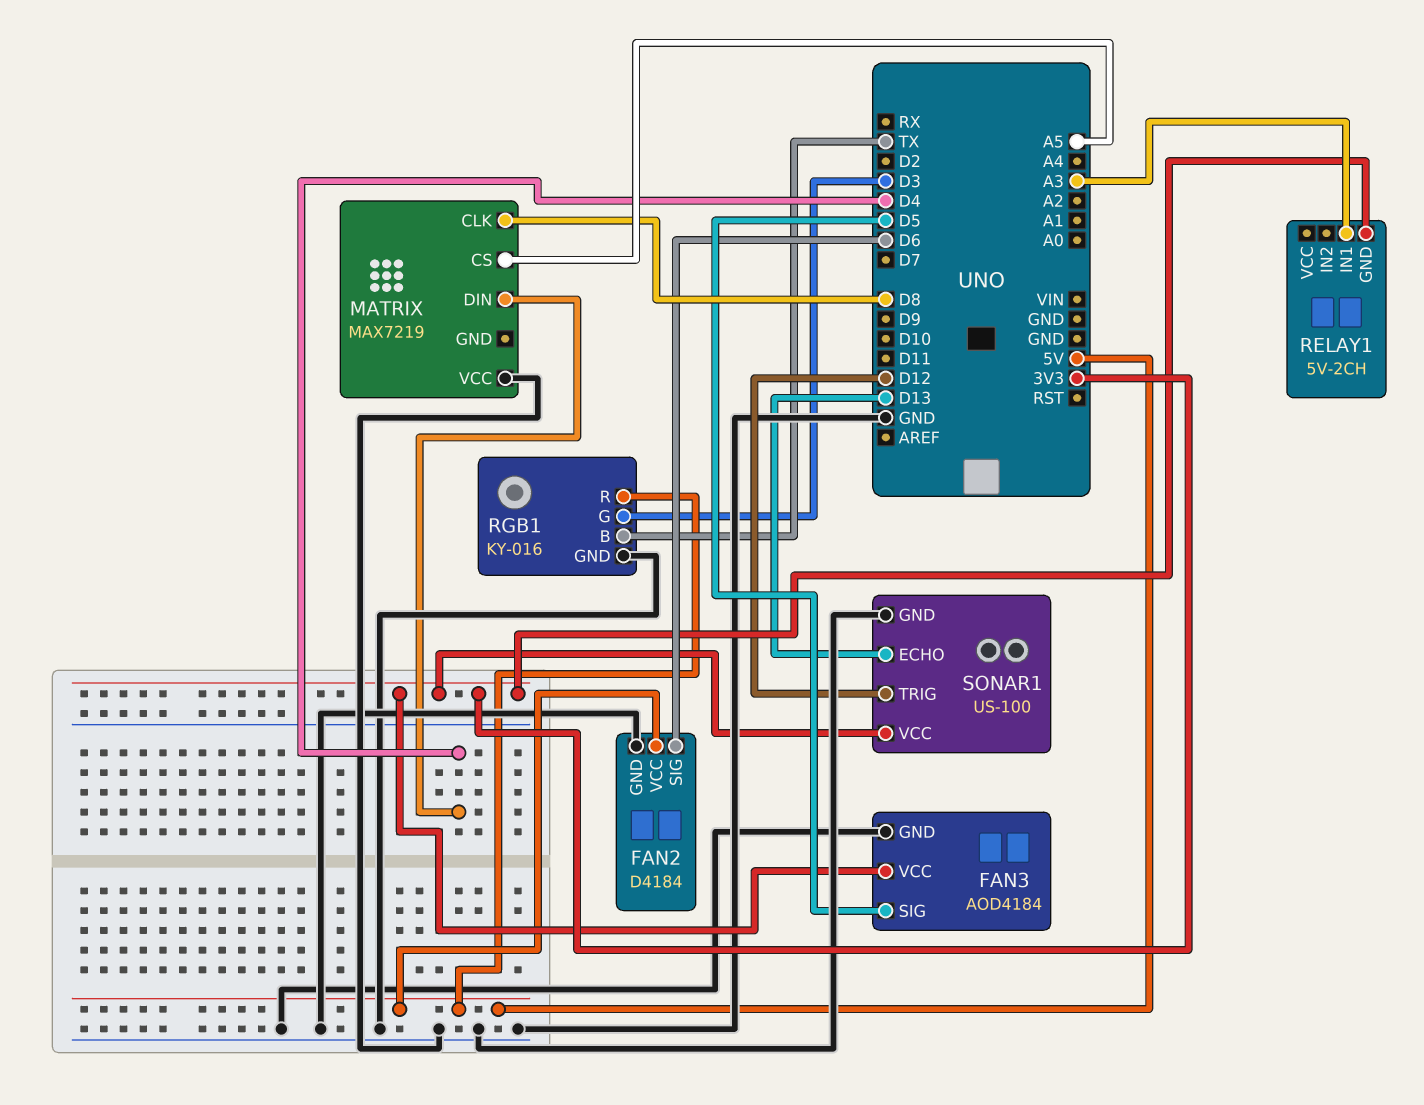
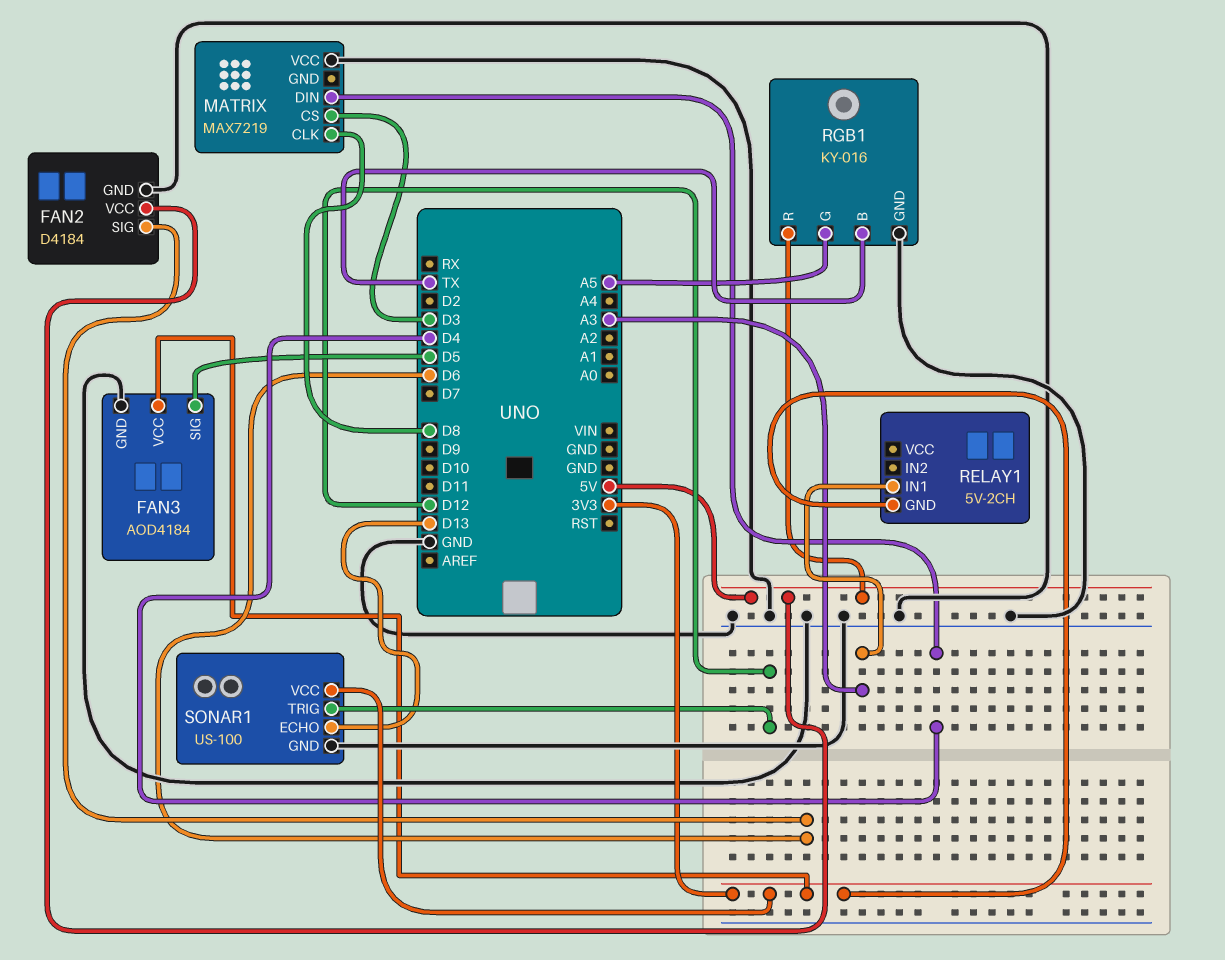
MATRIX pin CS: A5 -> D3
RGB1 pin G: D3 -> A5

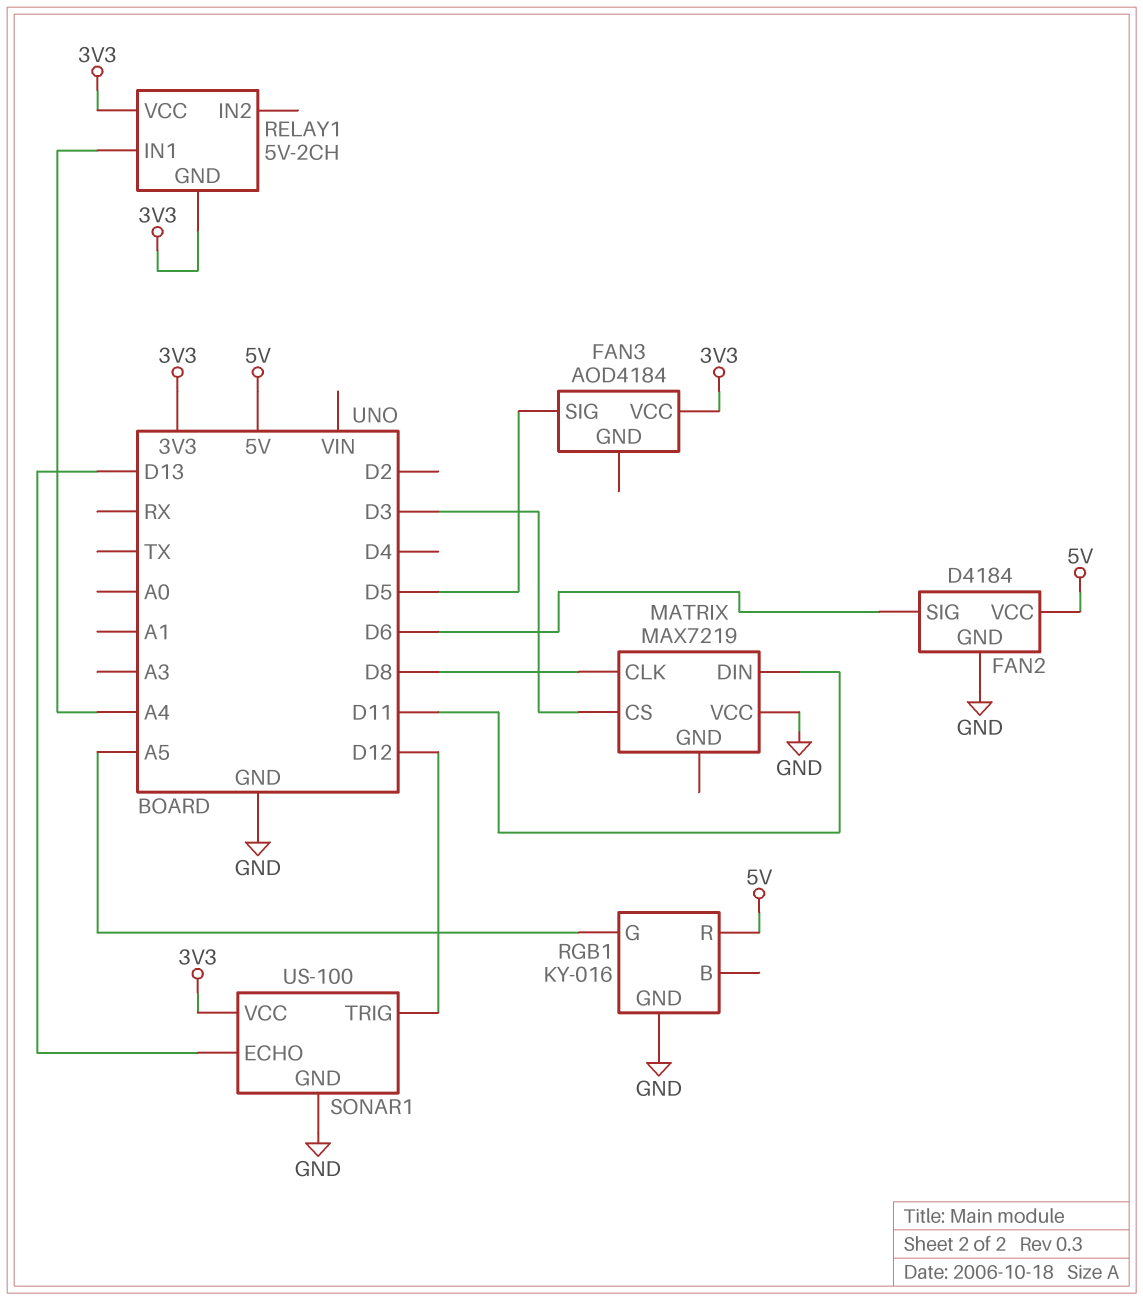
FAN3 pin GND: GND -> none
MATRIX pin DIN: D4 -> D11
RELAY1 pin IN1: A3 -> A4
RELAY1 pin VCC: none -> 3V3
RGB1 pin B: TX -> none

